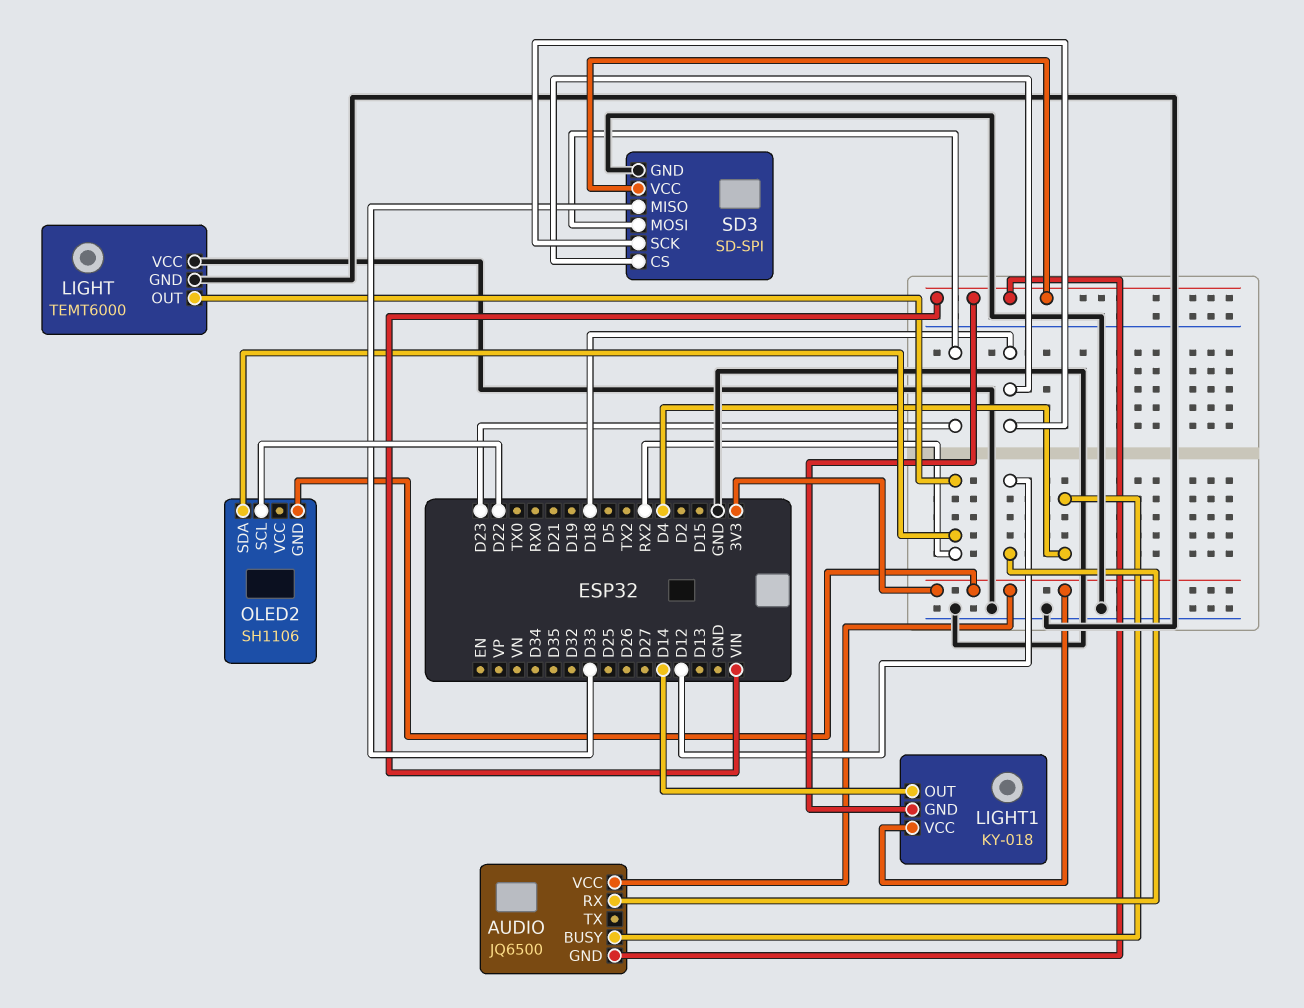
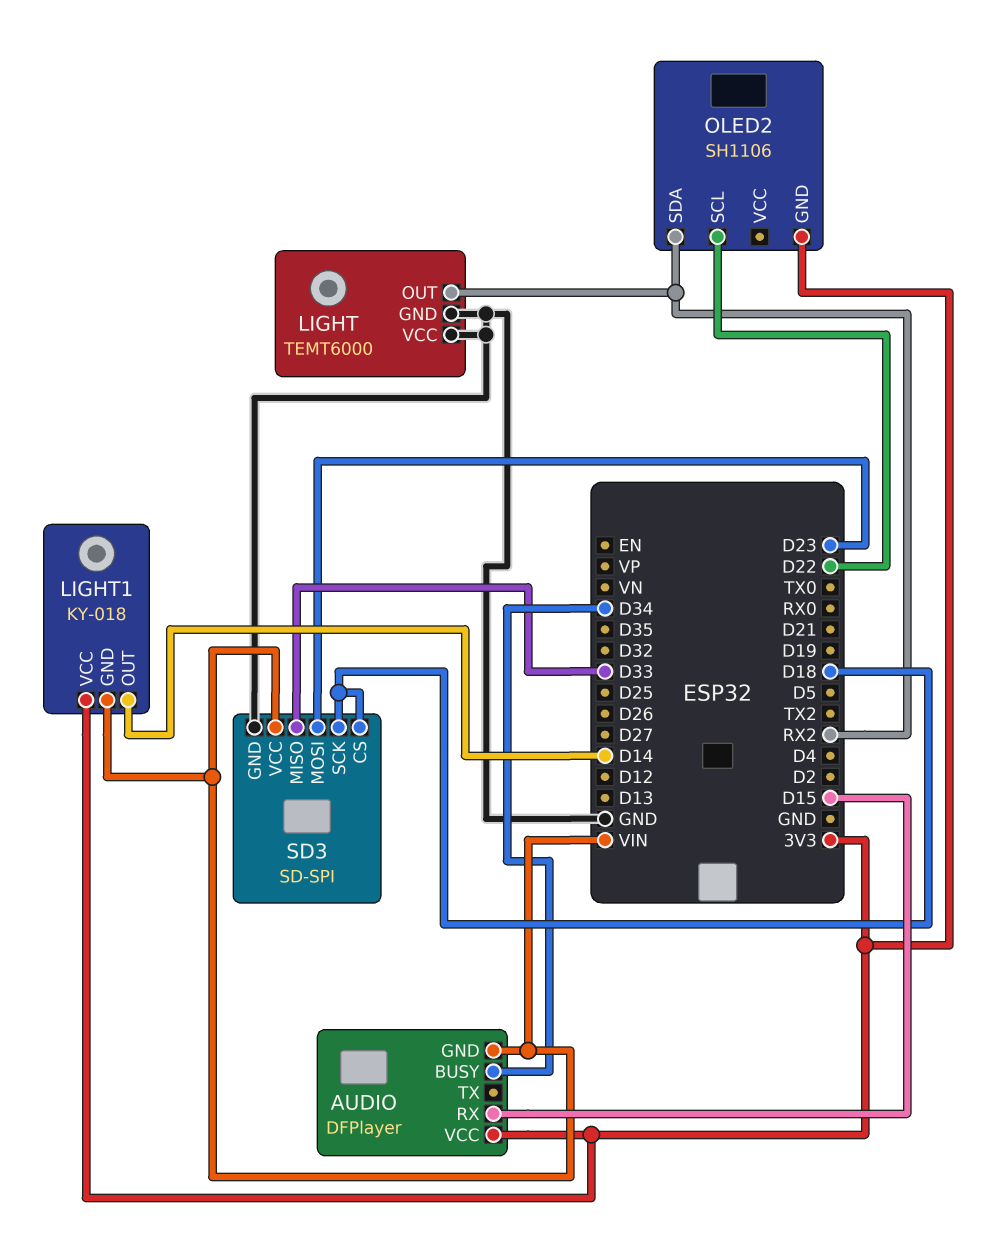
AUDIO: JQ6500 -> DFPlayer
AUDIO pin BUSY: D4 -> D34
AUDIO pin RX: D12 -> D15

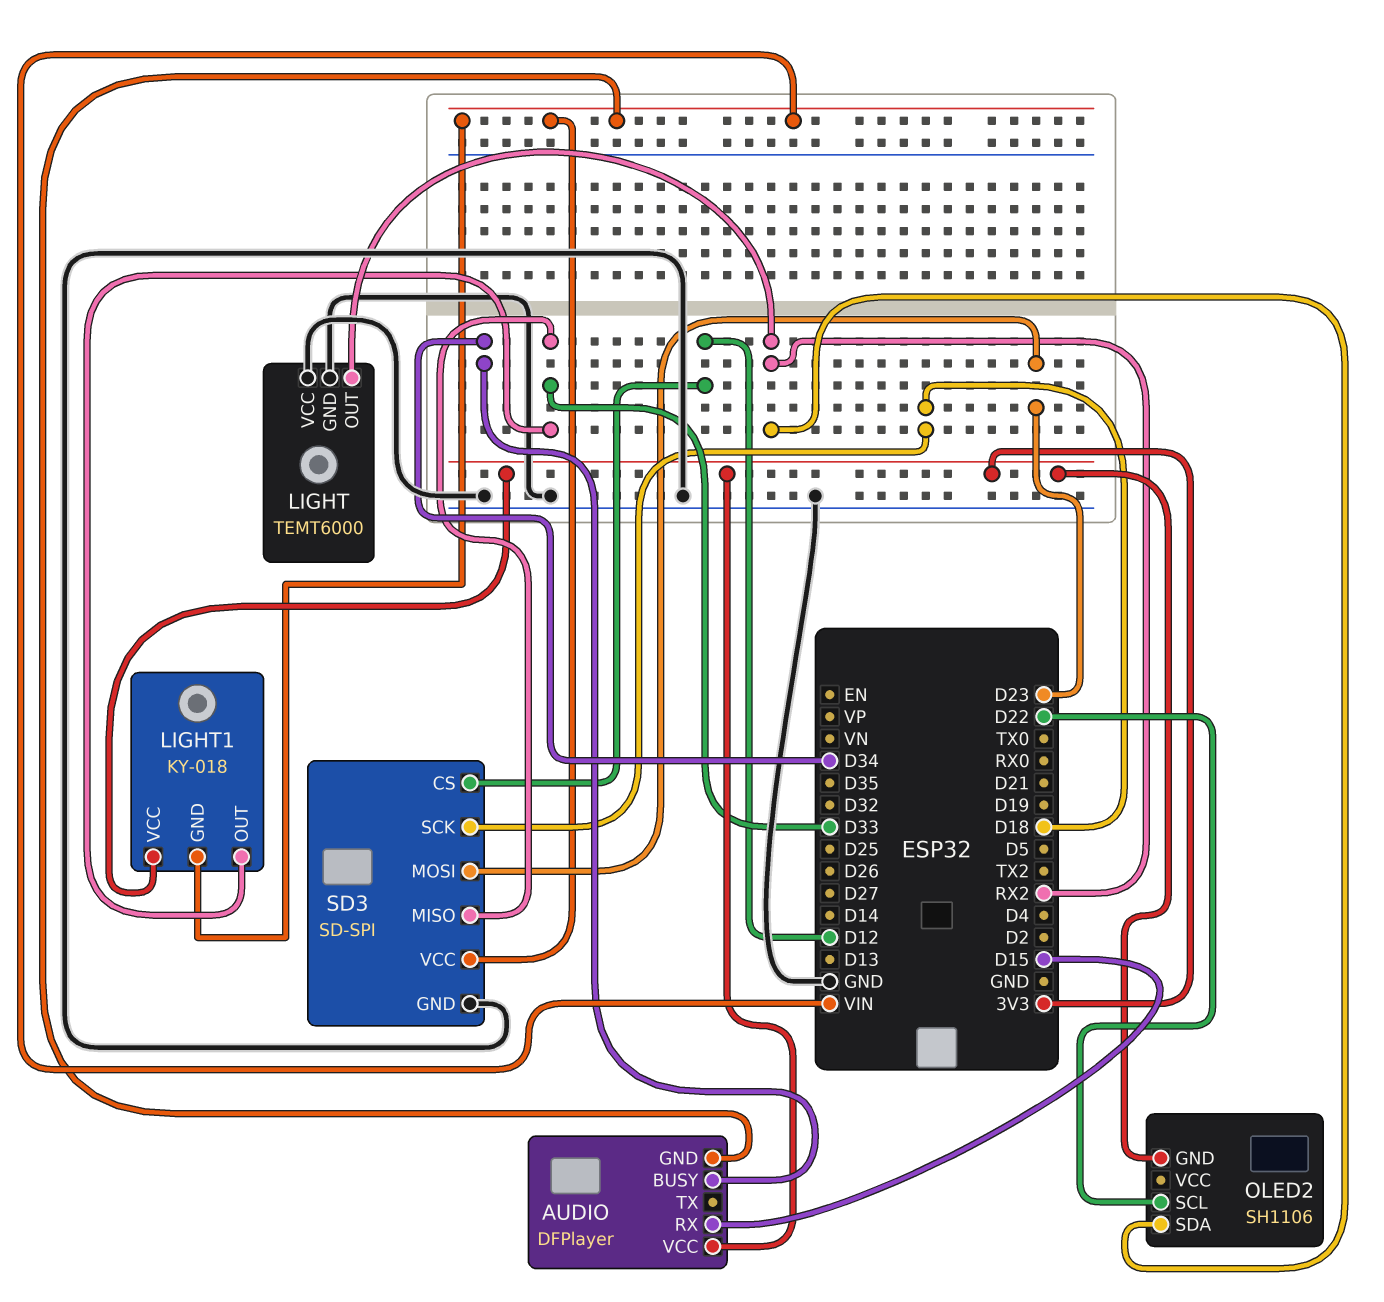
LIGHT1 pin OUT: D14 -> D33
SD3 pin CS: D18 -> D12

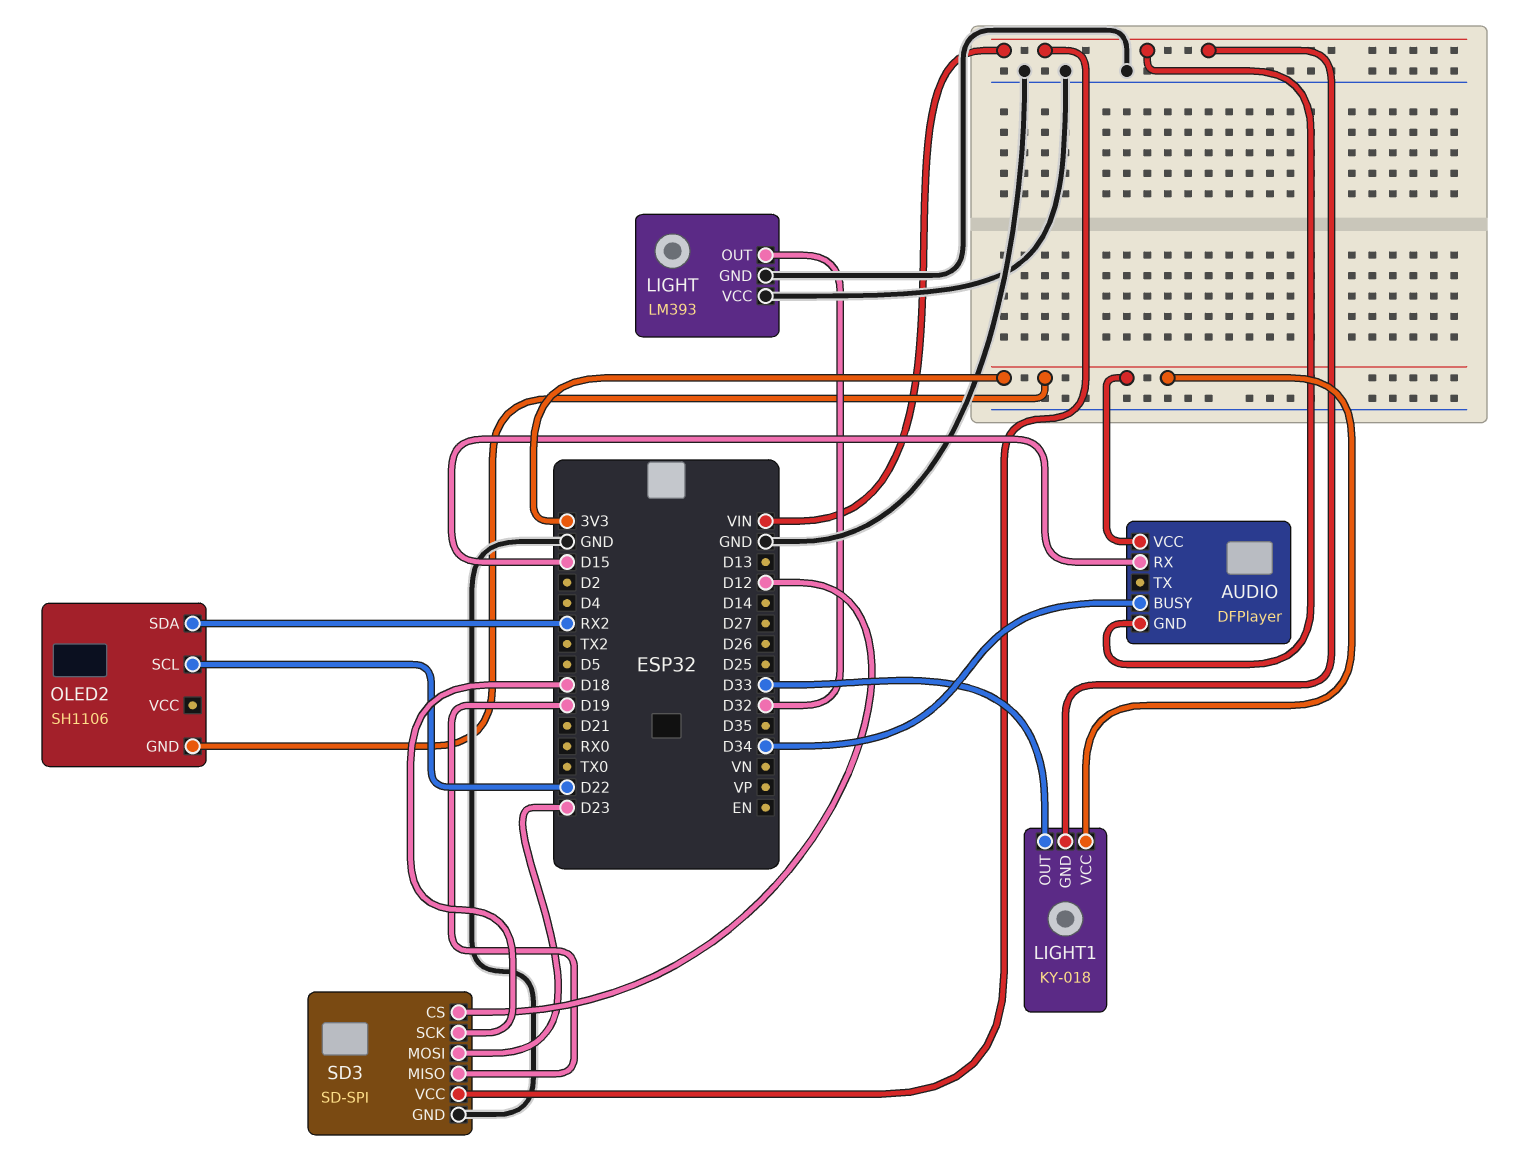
LIGHT: TEMT6000 -> LM393
LIGHT pin OUT: RX2 -> D32
SD3 pin MISO: D33 -> D19

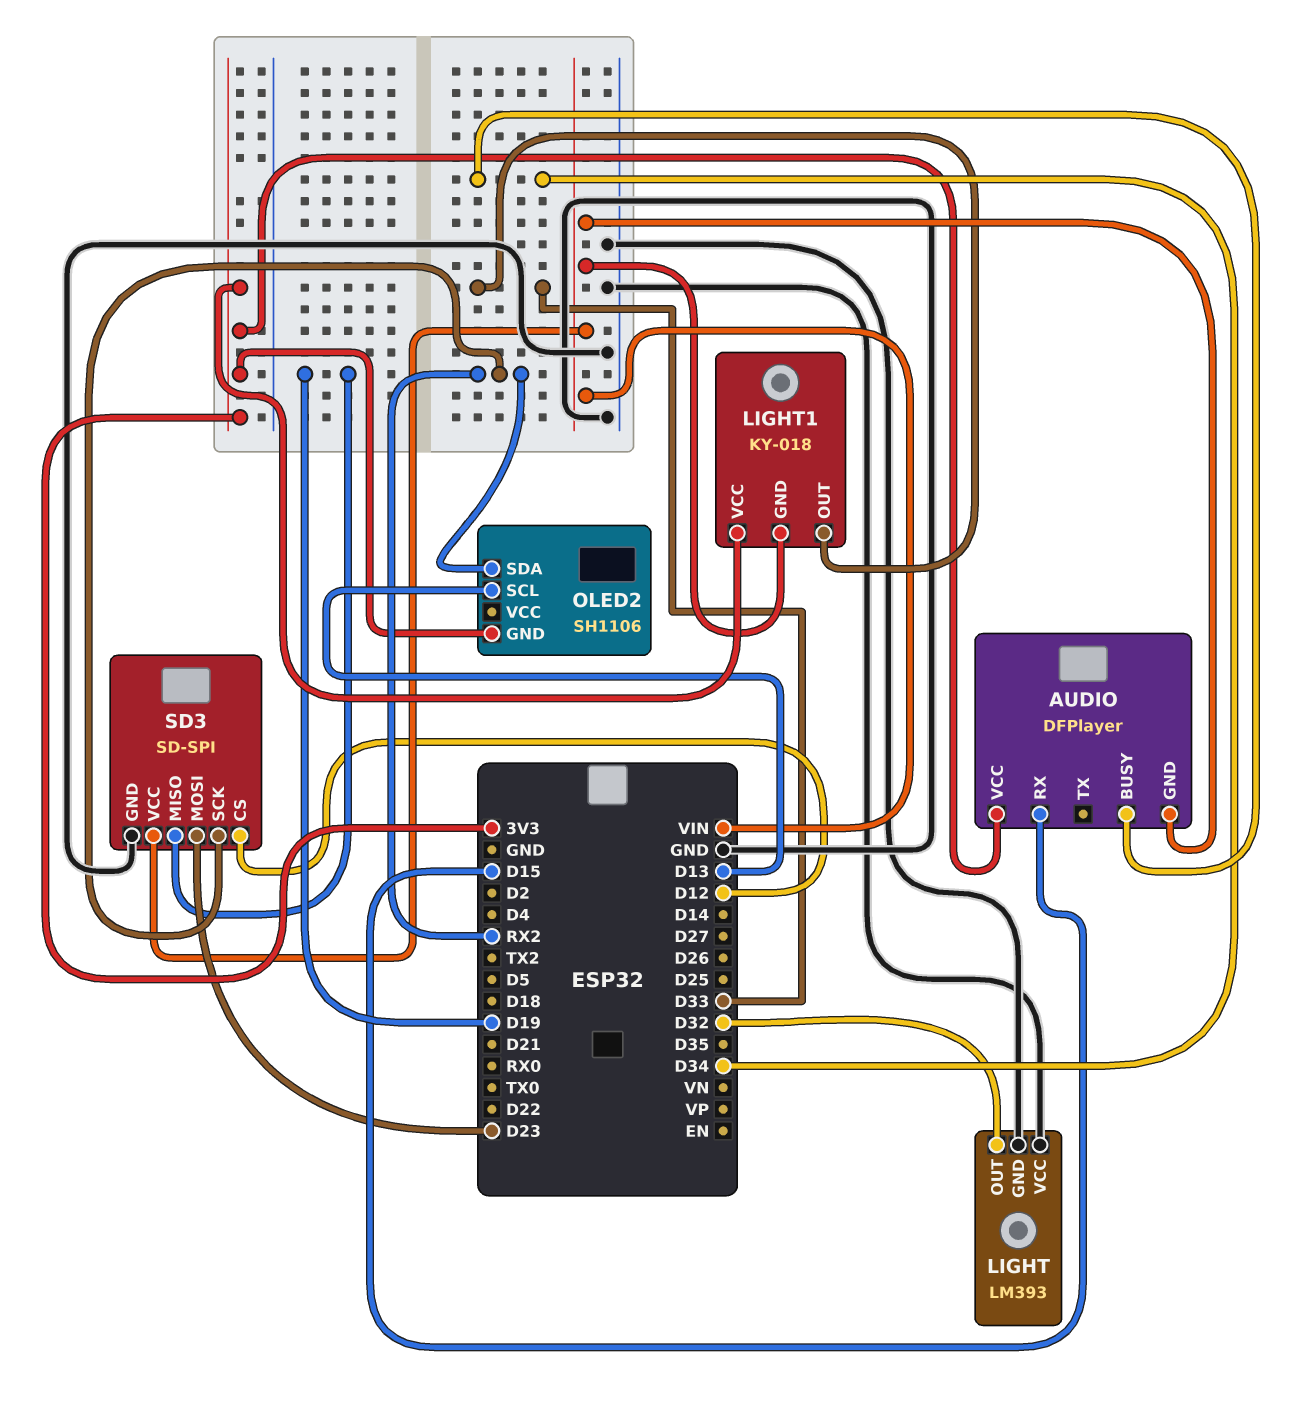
OLED2 pin SCL: D22 -> D13
SD3 pin SCK: D18 -> RX2

